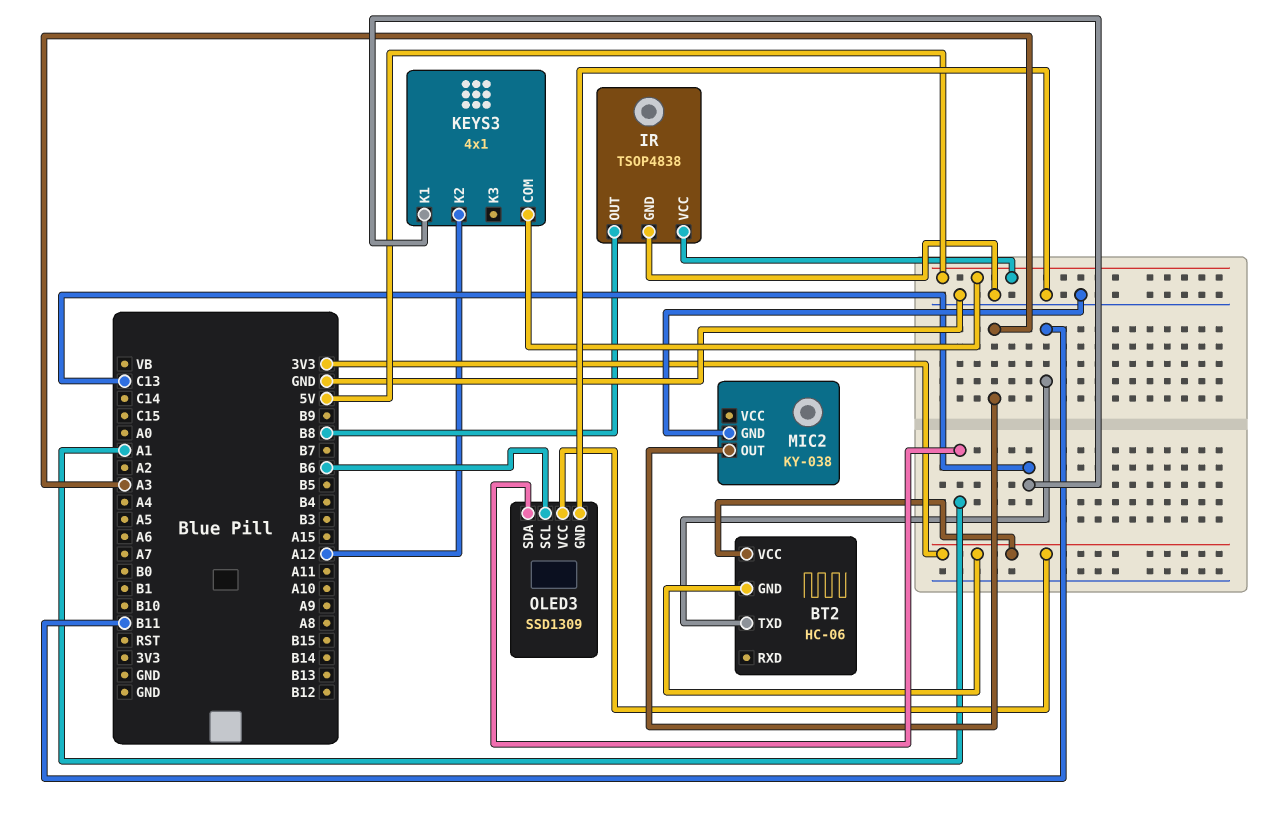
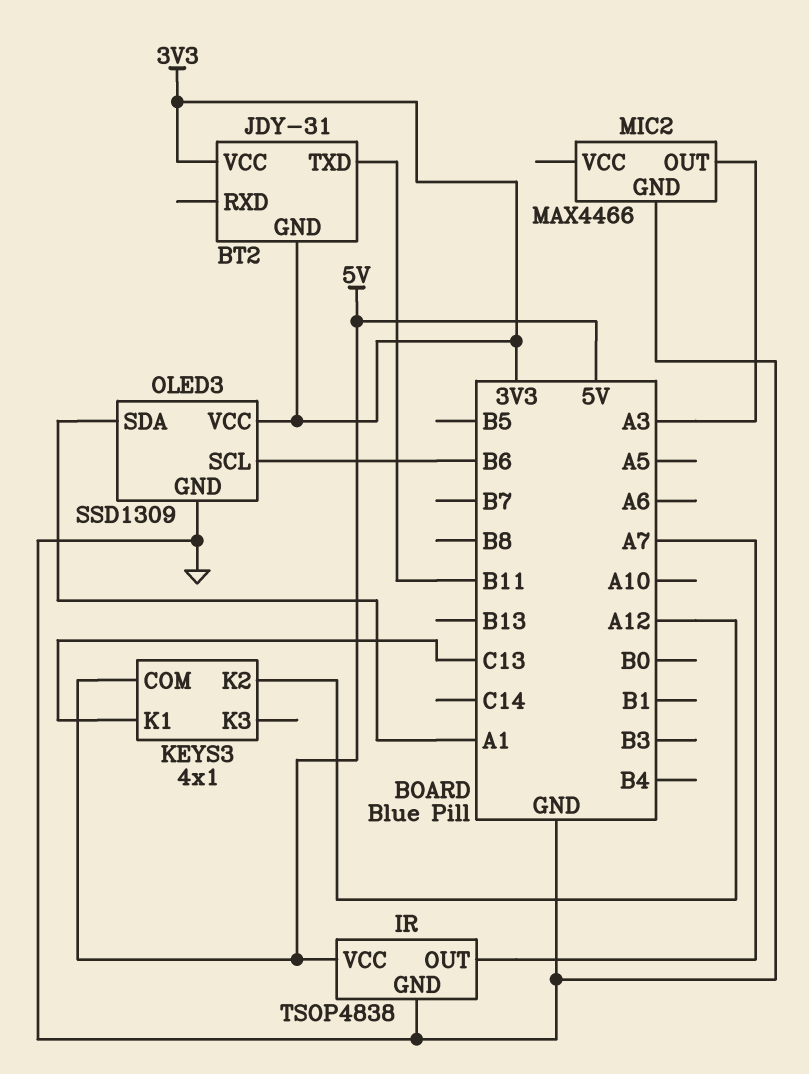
BT2: HC-06 -> JDY-31
IR pin OUT: B8 -> A7
MIC2: KY-038 -> MAX4466

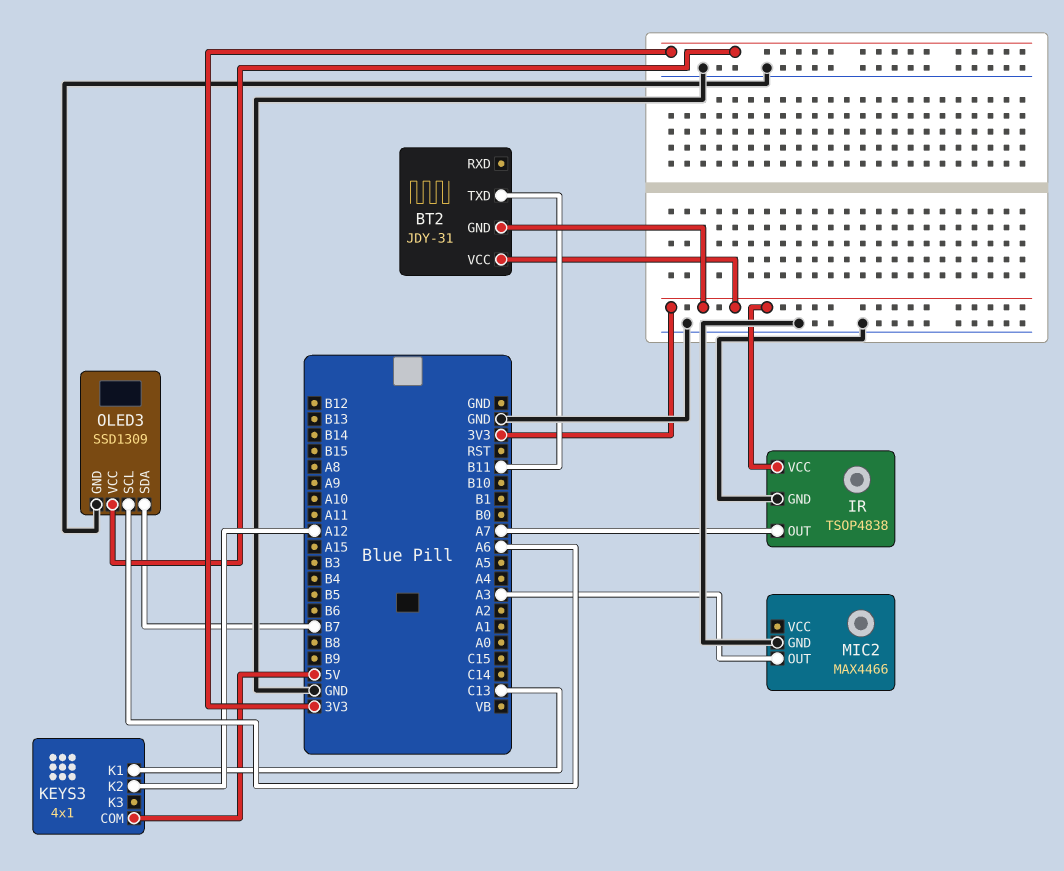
IR pin VCC: 5V -> 3V3
OLED3 pin SCL: B6 -> A6
OLED3 pin SDA: A1 -> B7

